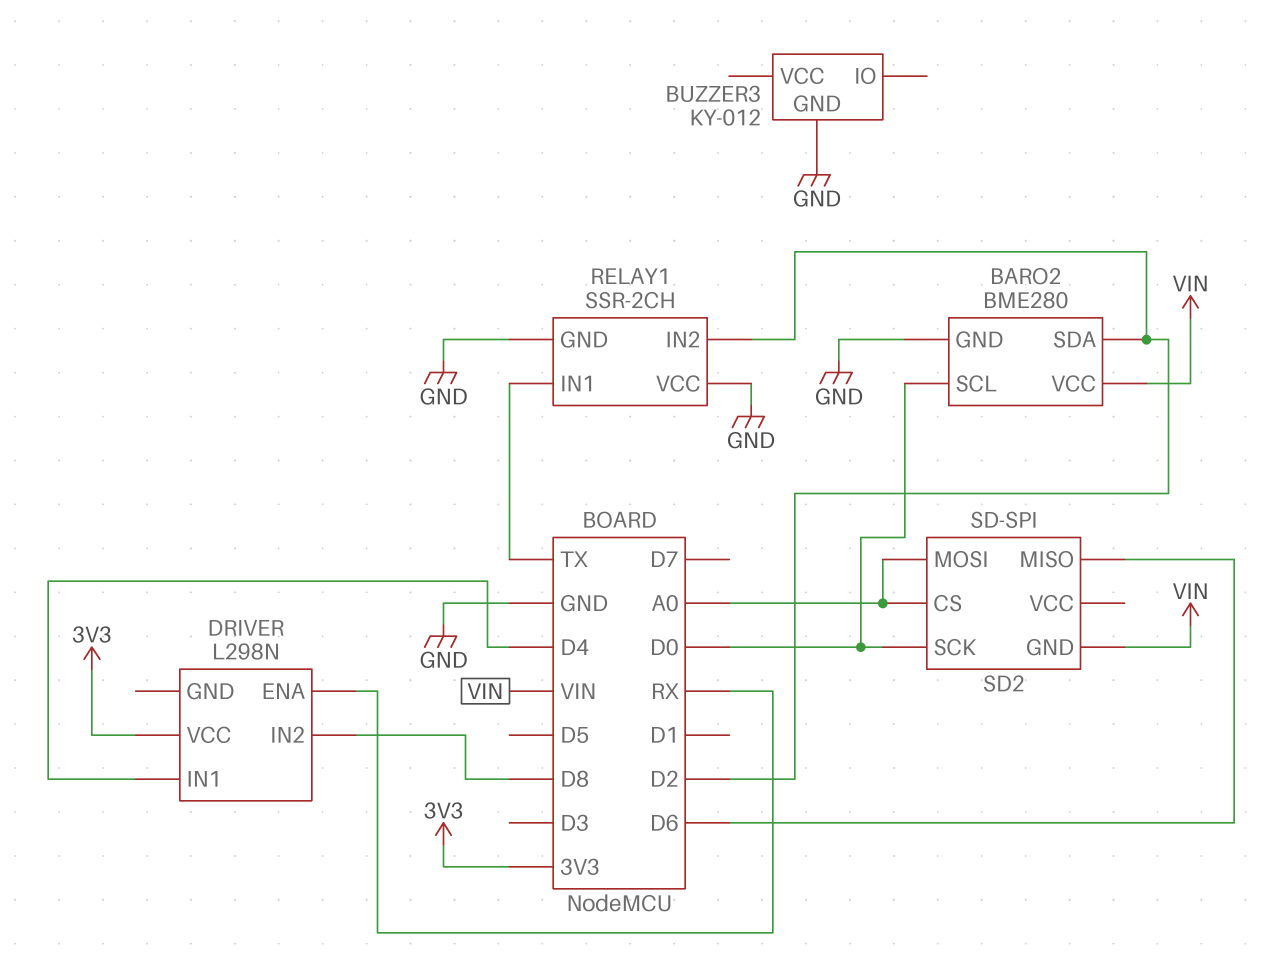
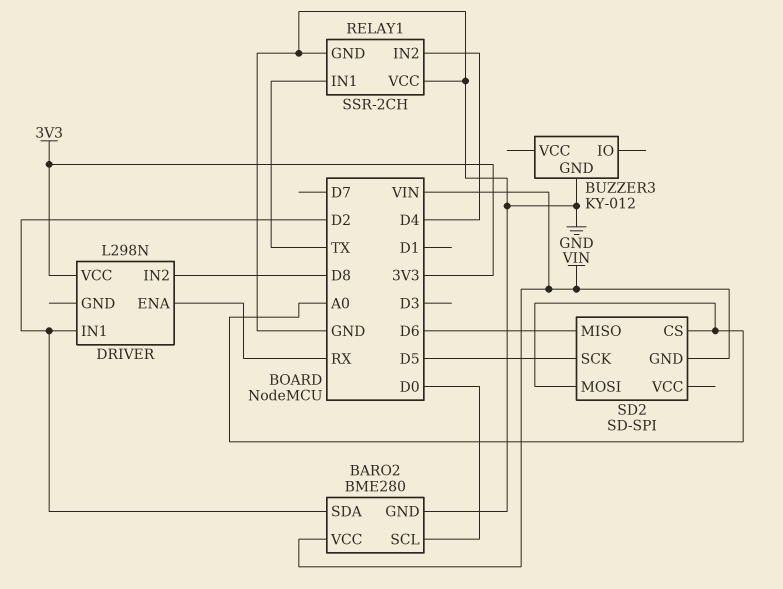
DRIVER pin IN1: D4 -> D2
RELAY1 pin IN2: D2 -> D4
SD2 pin SCK: D0 -> D5

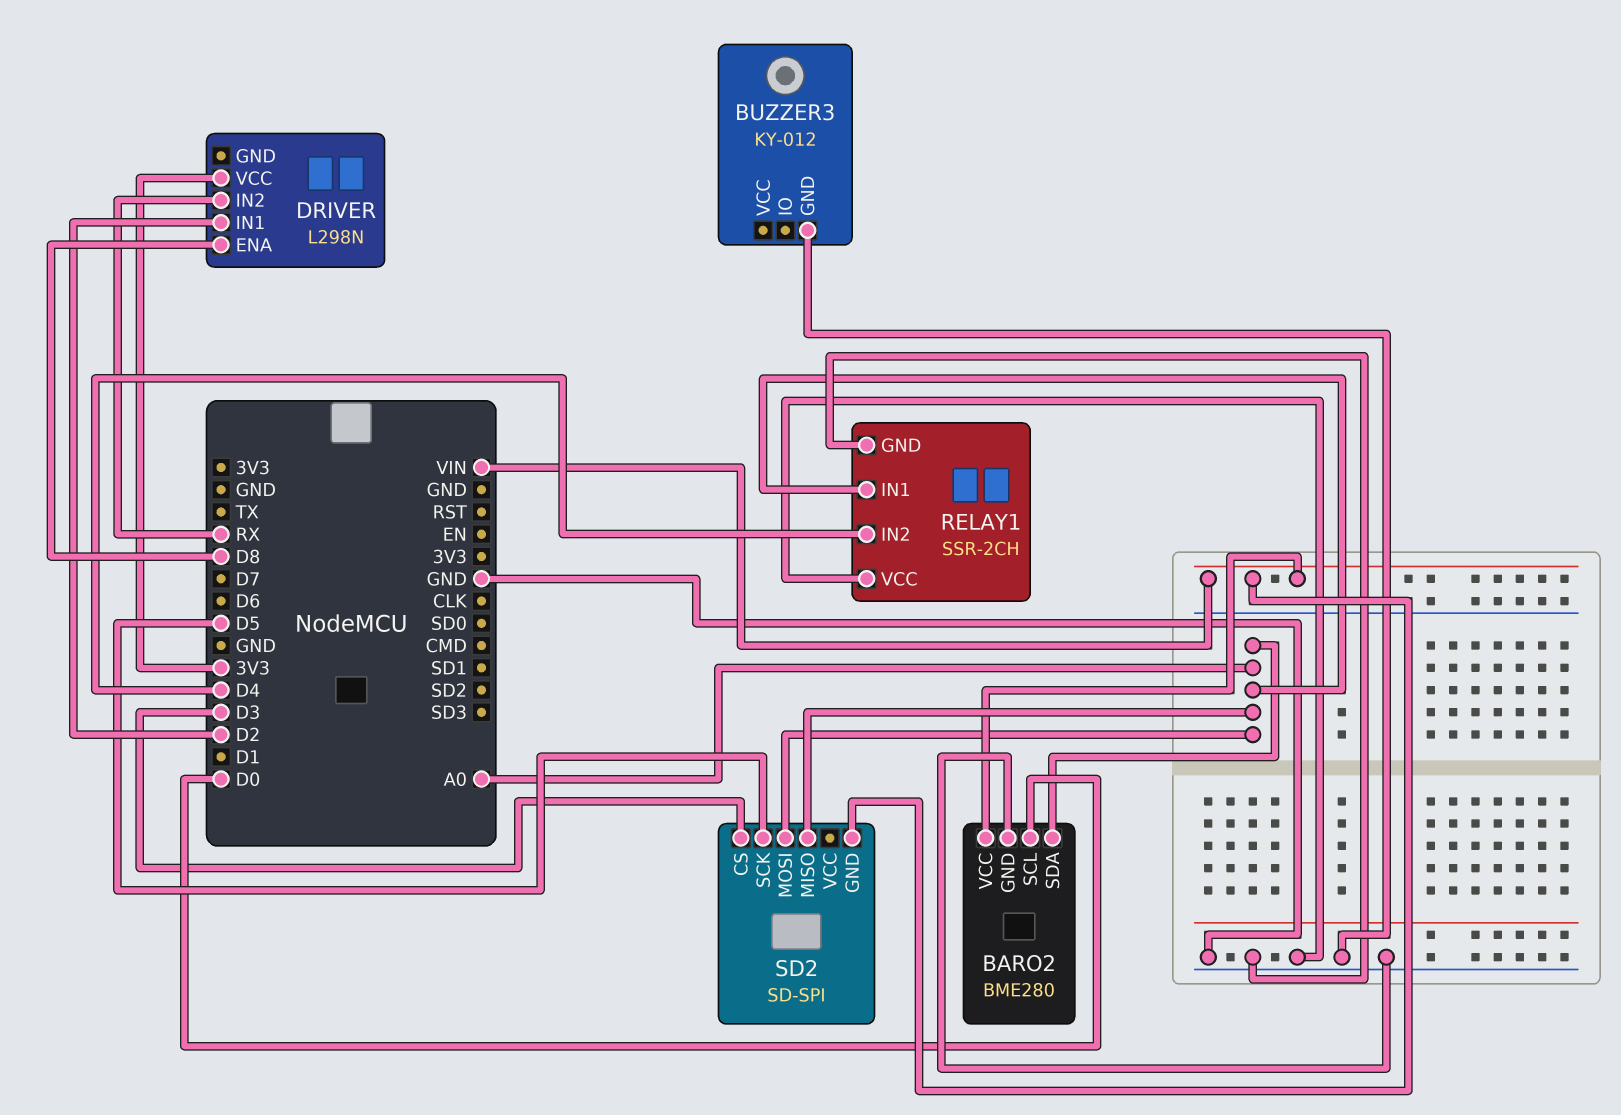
BARO2 pin SDA: D2 -> A0
DRIVER pin ENA: RX -> D8
DRIVER pin IN2: D8 -> RX
RELAY1 pin IN1: TX -> A0
SD2 pin CS: A0 -> D3
SD2 pin MISO: D6 -> A0

